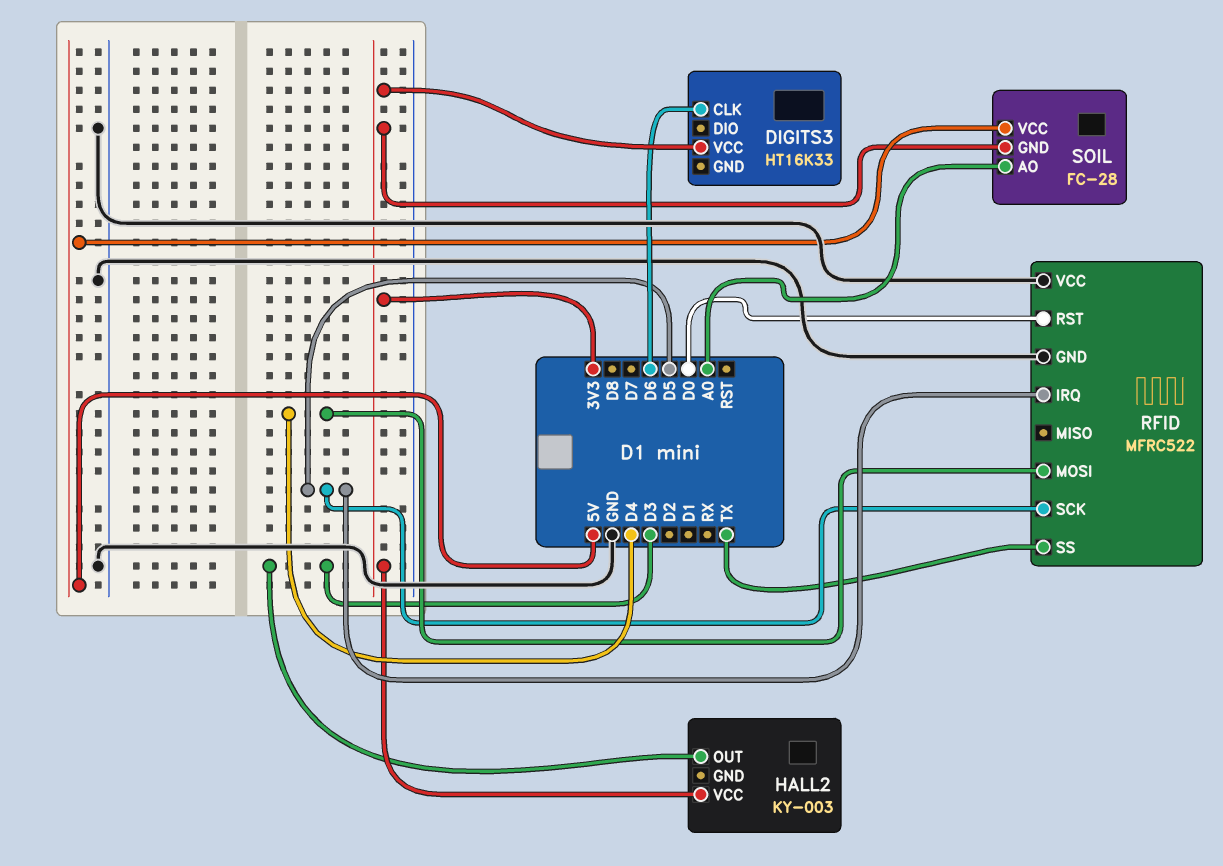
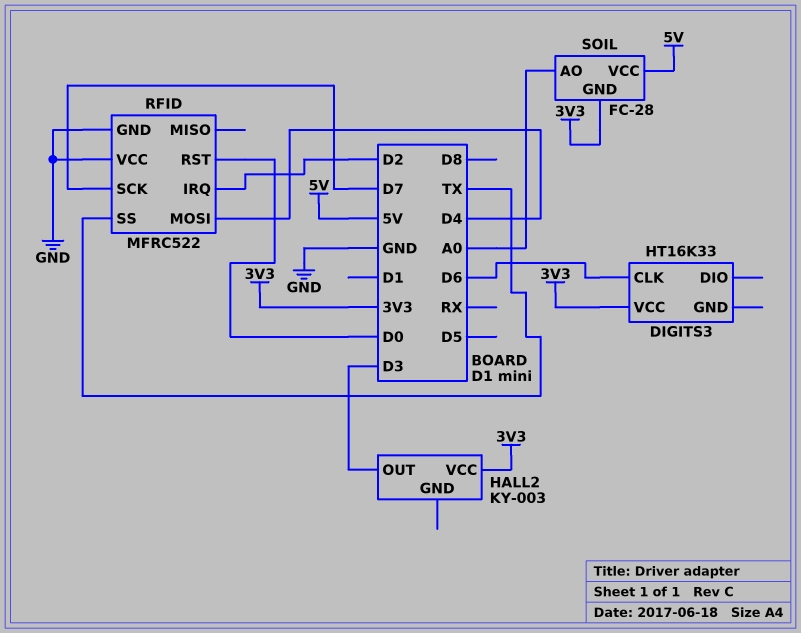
RFID pin IRQ: D5 -> D2
RFID pin SCK: D5 -> D7

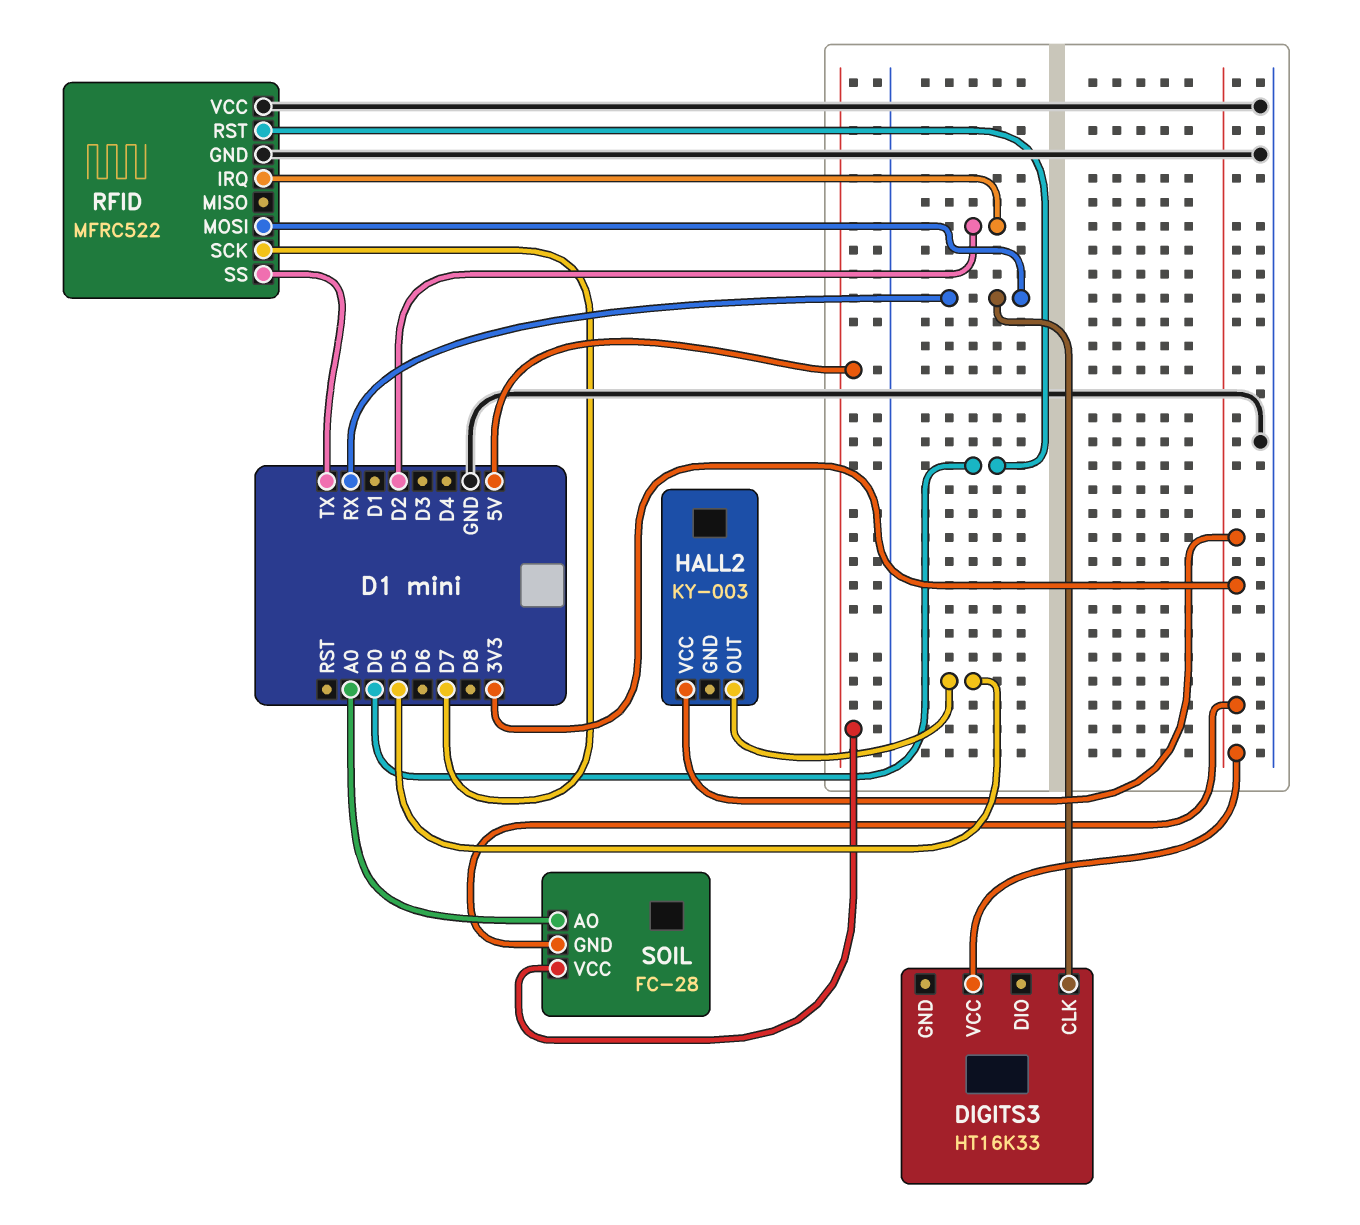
DIGITS3 pin CLK: D6 -> RX
HALL2 pin OUT: D3 -> D5
RFID pin MOSI: D4 -> RX

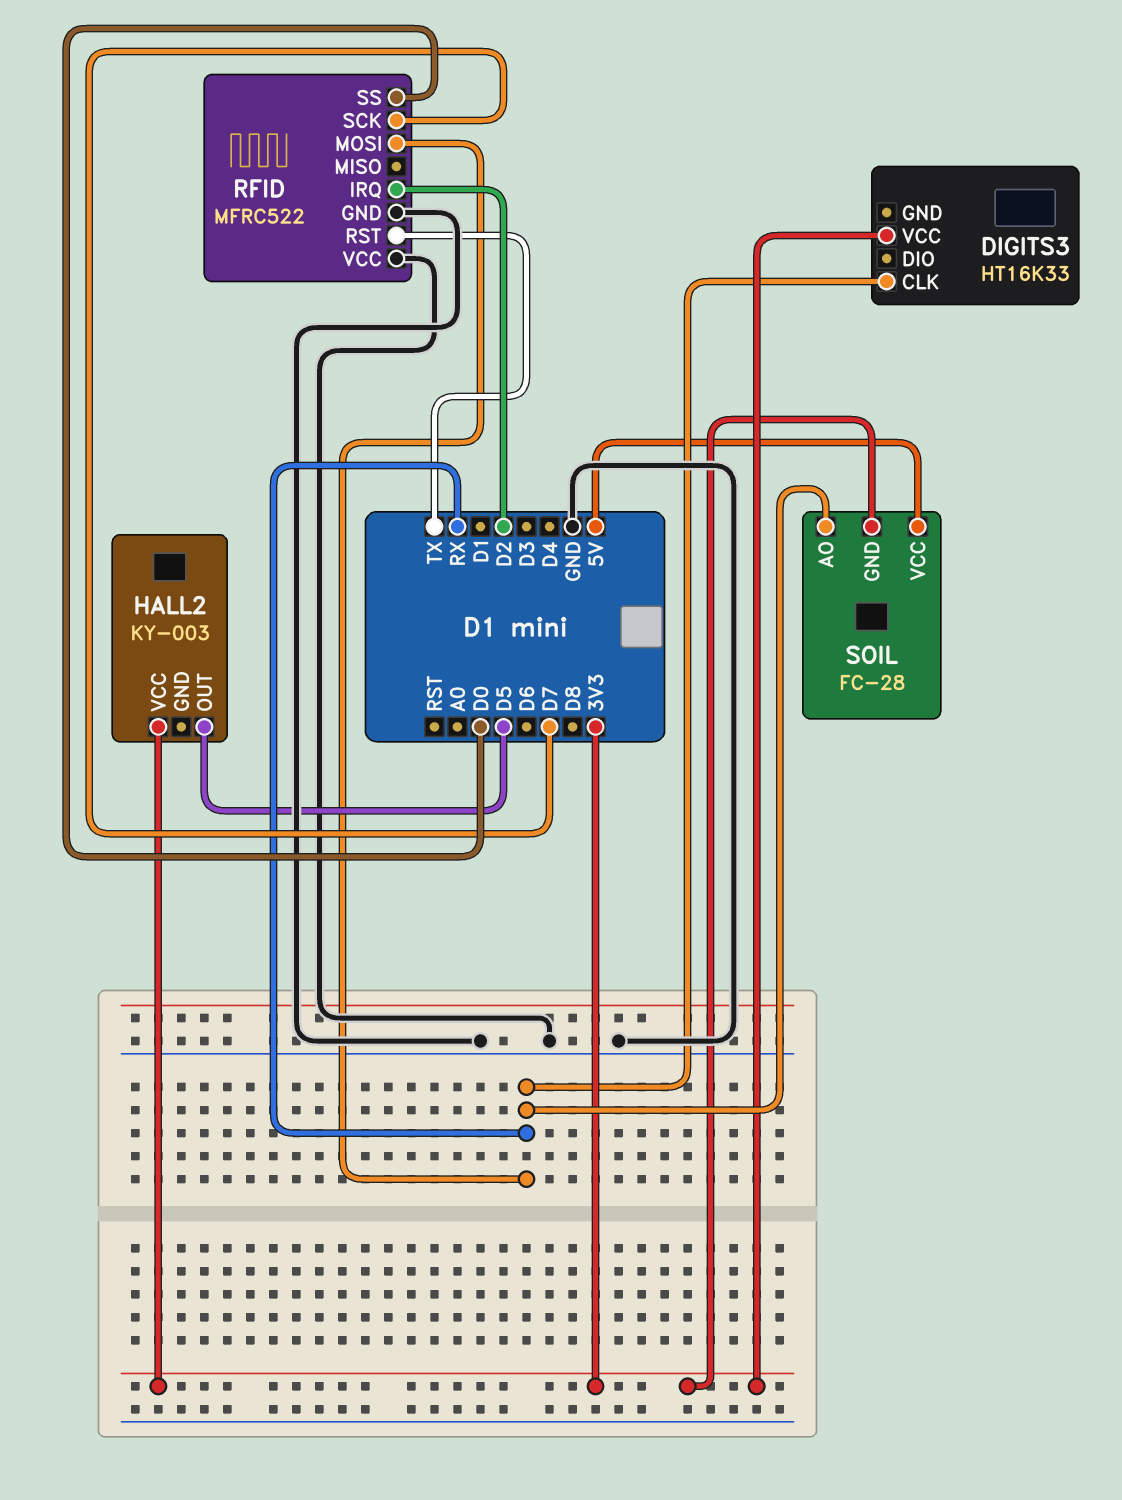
RFID pin RST: D0 -> TX
RFID pin SS: TX -> D0
SOIL pin AO: A0 -> RX

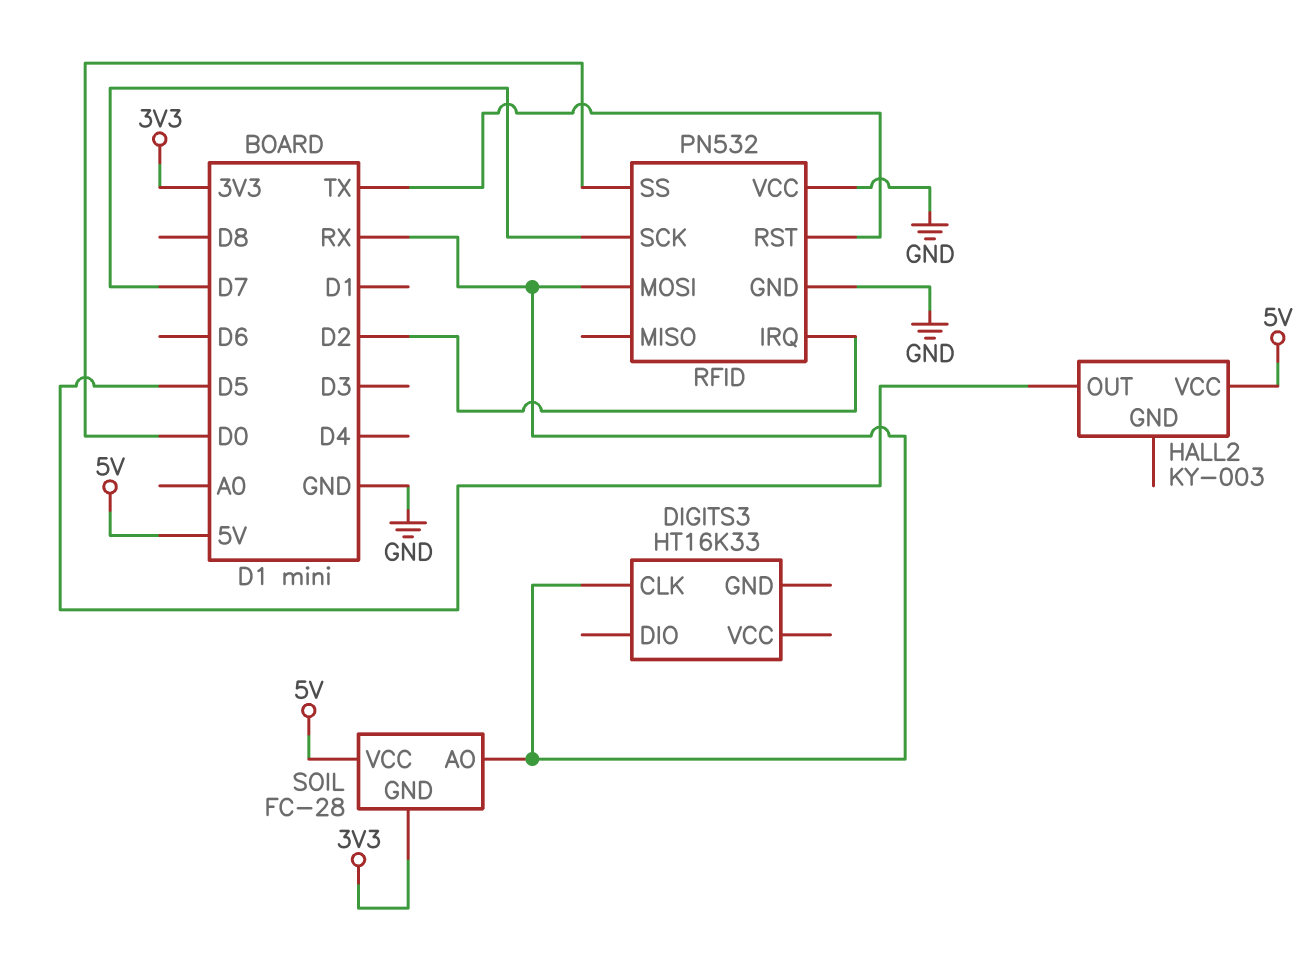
DIGITS3 pin VCC: 3V3 -> none
HALL2 pin VCC: 3V3 -> 5V
RFID: MFRC522 -> PN532

